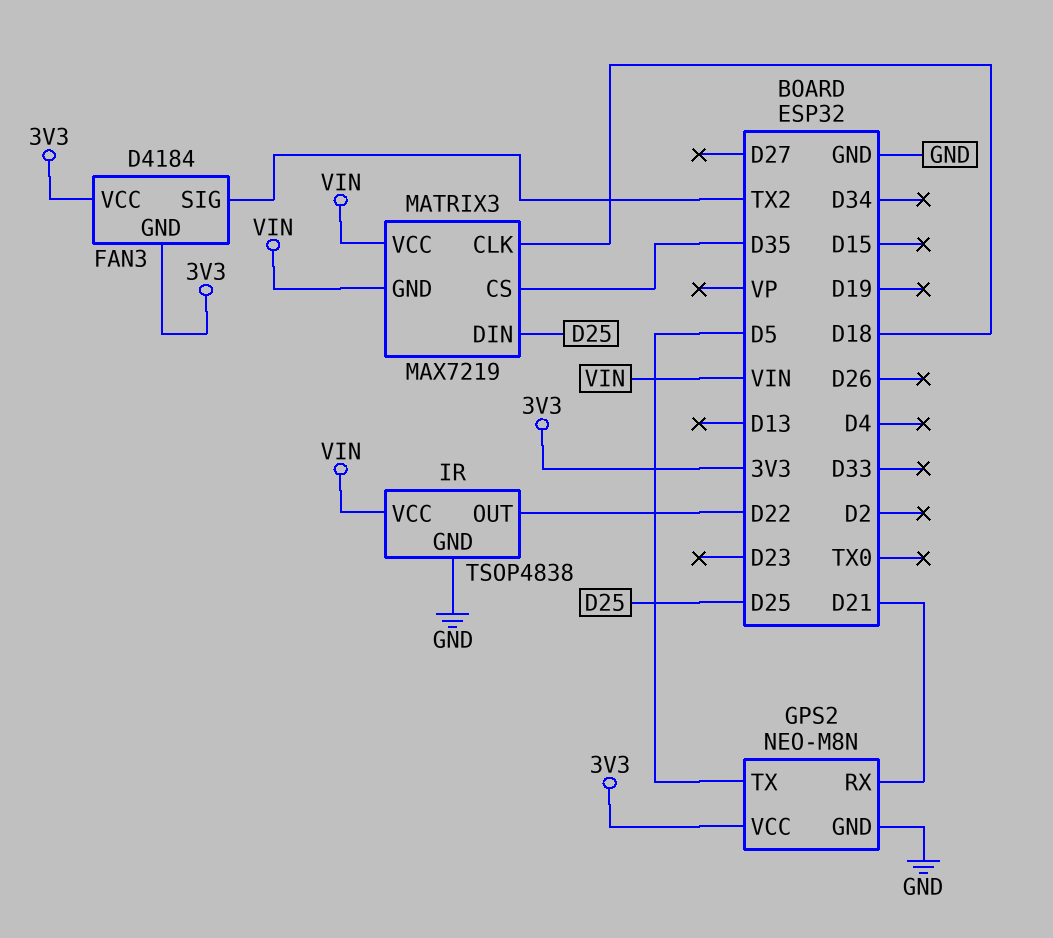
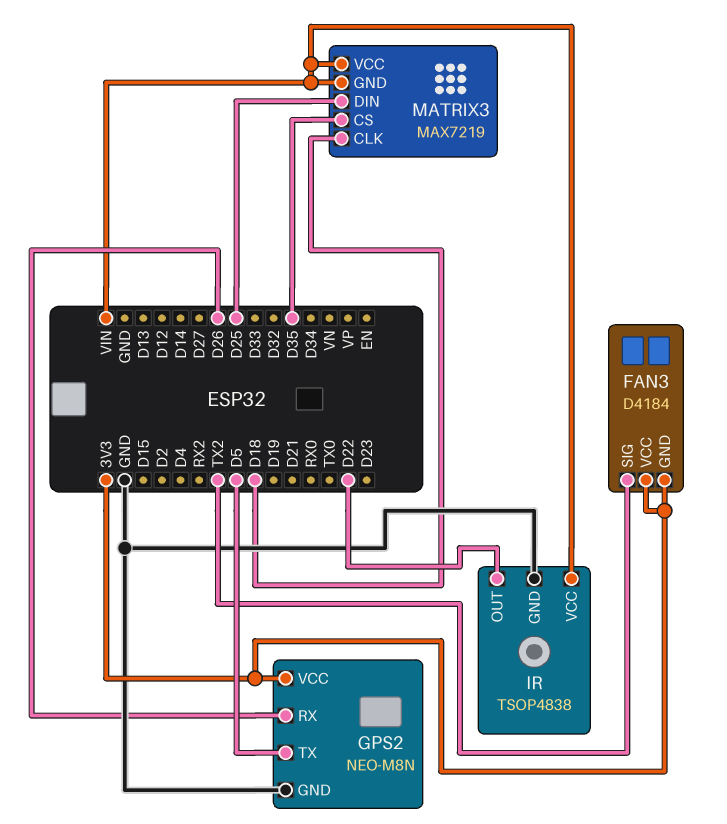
GPS2 pin RX: D21 -> D26

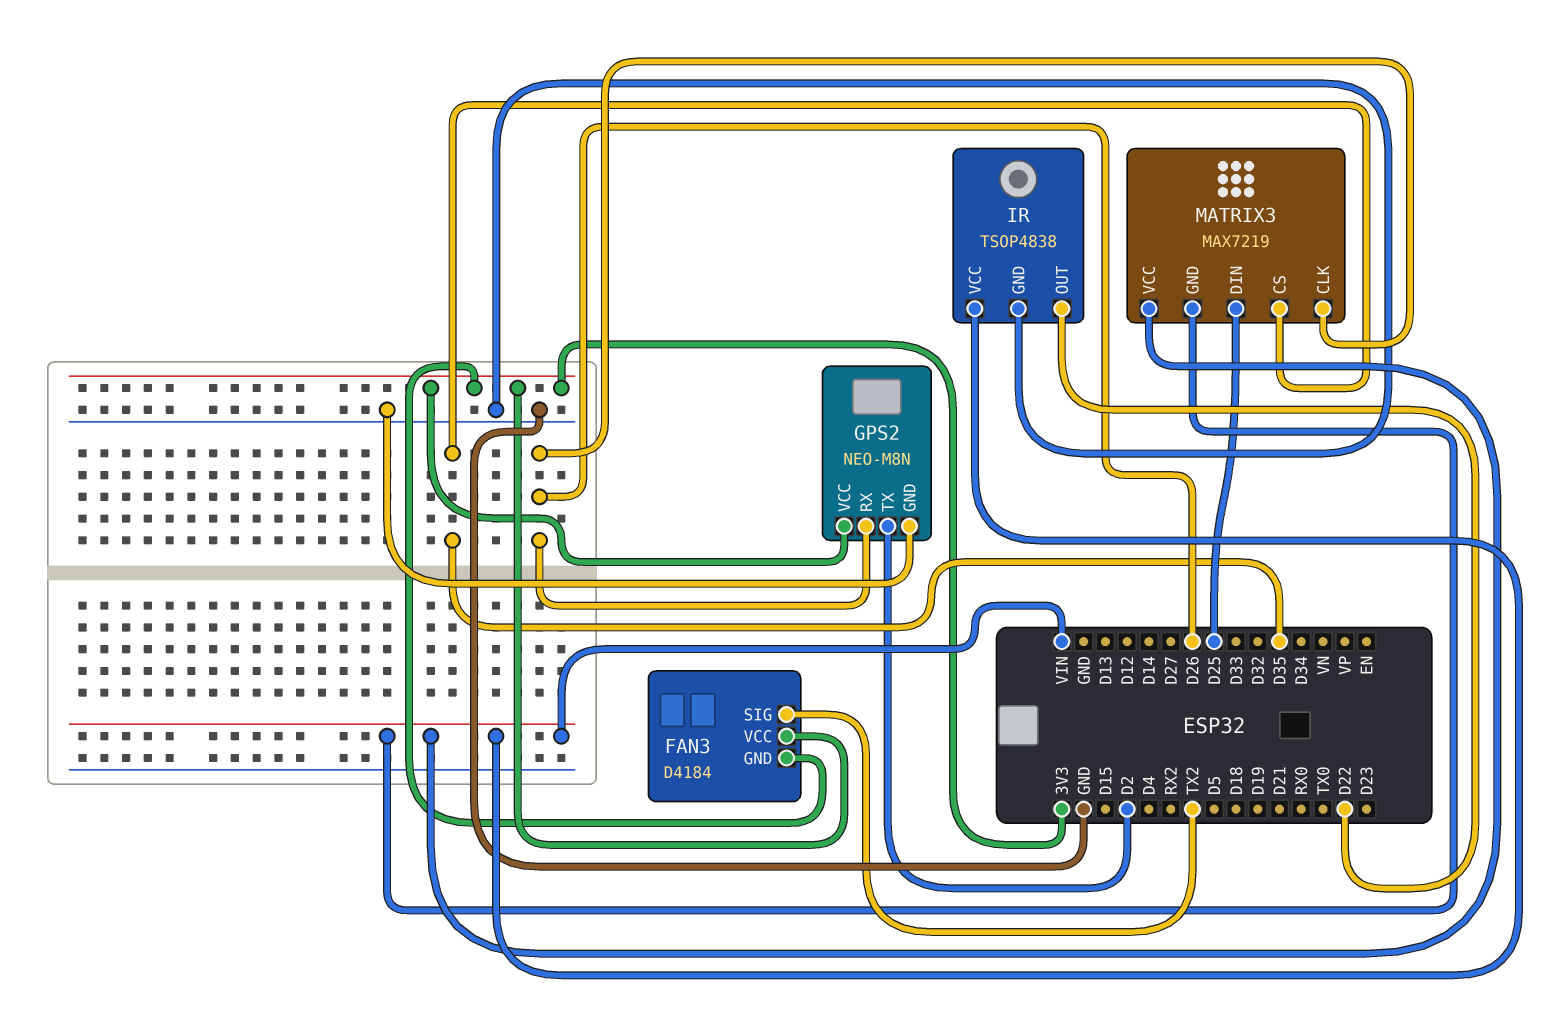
GPS2 pin TX: D5 -> D2
MATRIX3 pin CLK: D18 -> D26

